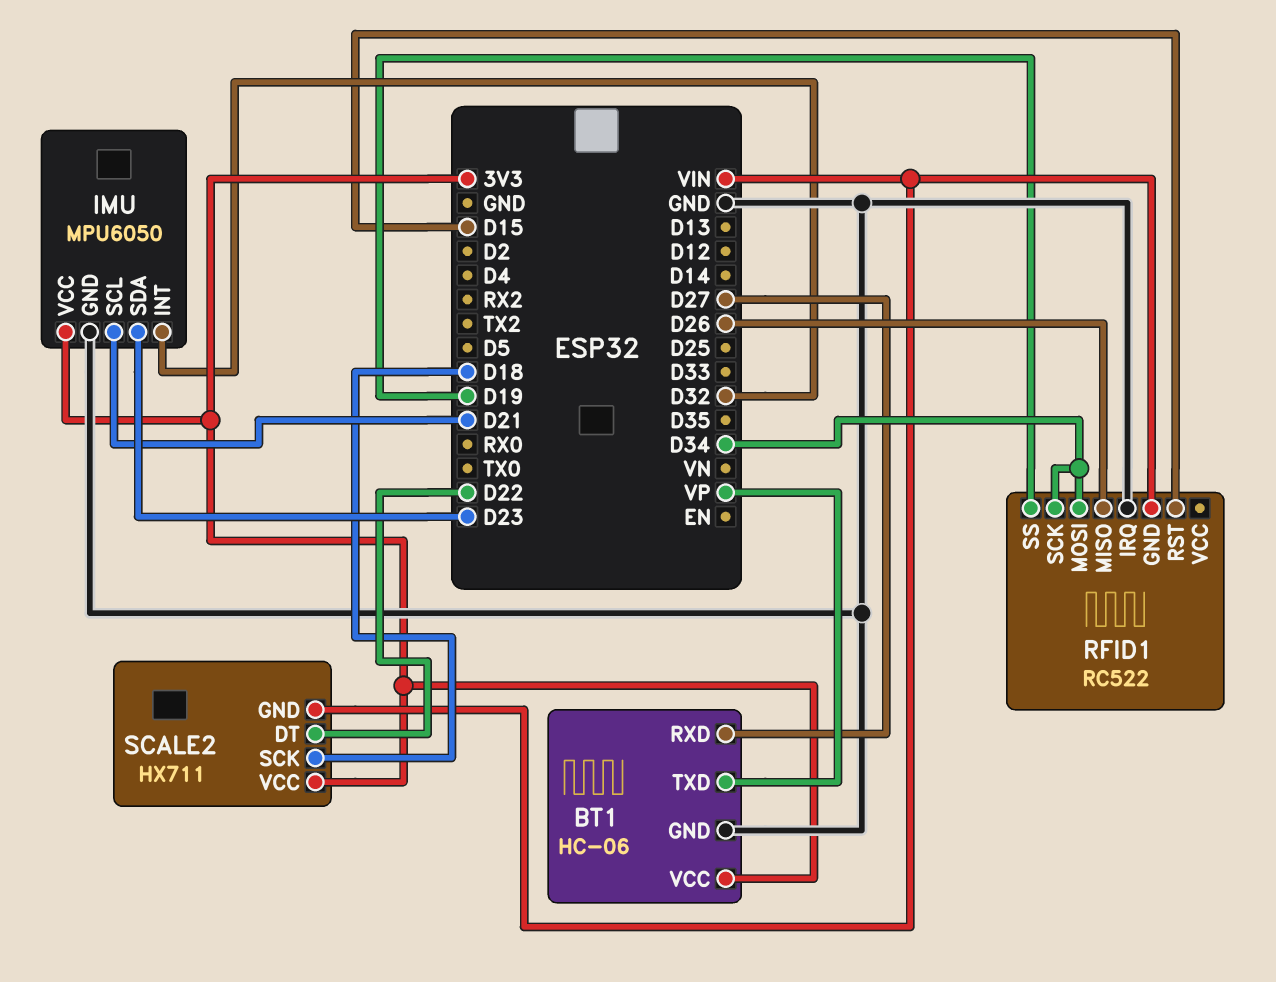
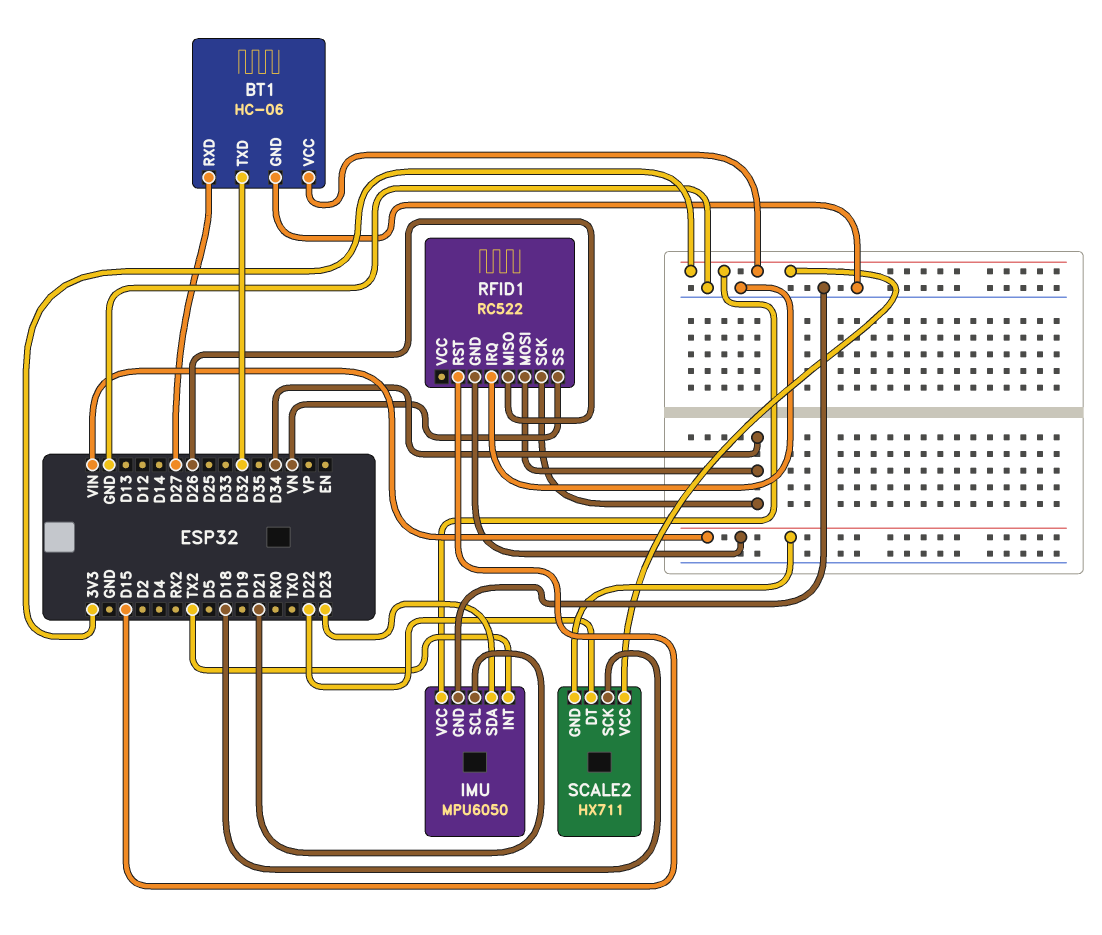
BT1 pin TXD: VP -> D32
IMU pin INT: D32 -> TX2
RFID1 pin SS: D19 -> VN

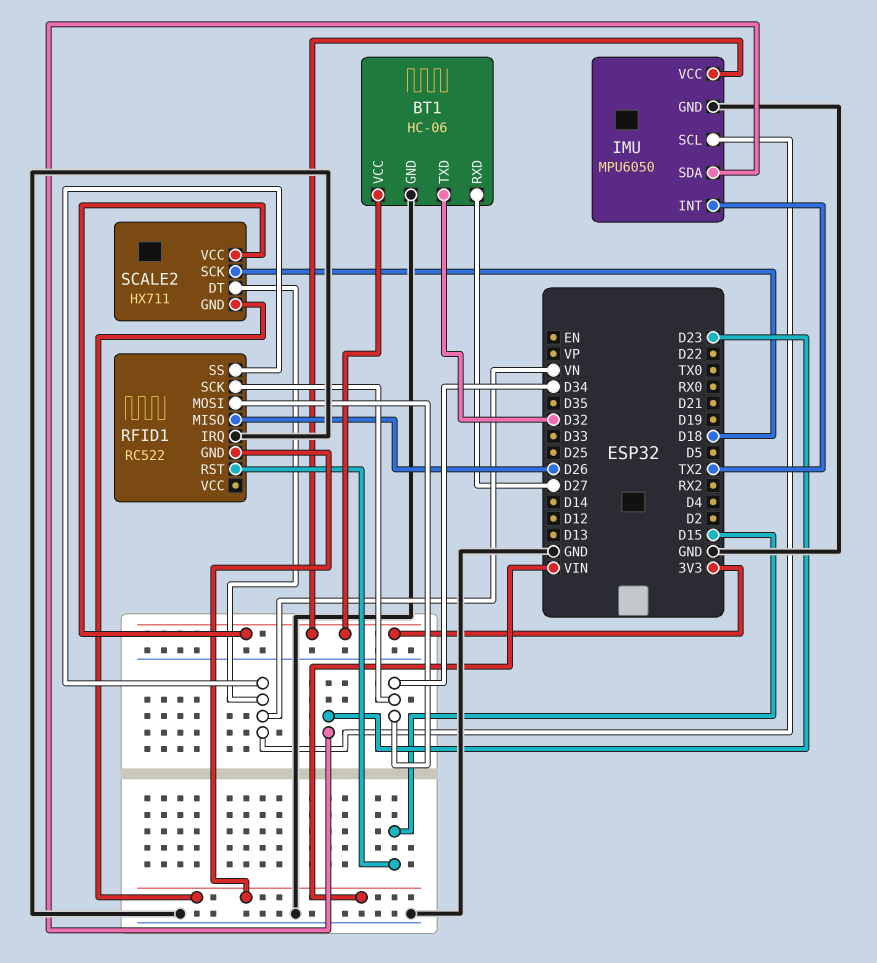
IMU pin SCL: D21 -> VN
SCALE2 pin DT: D22 -> VN

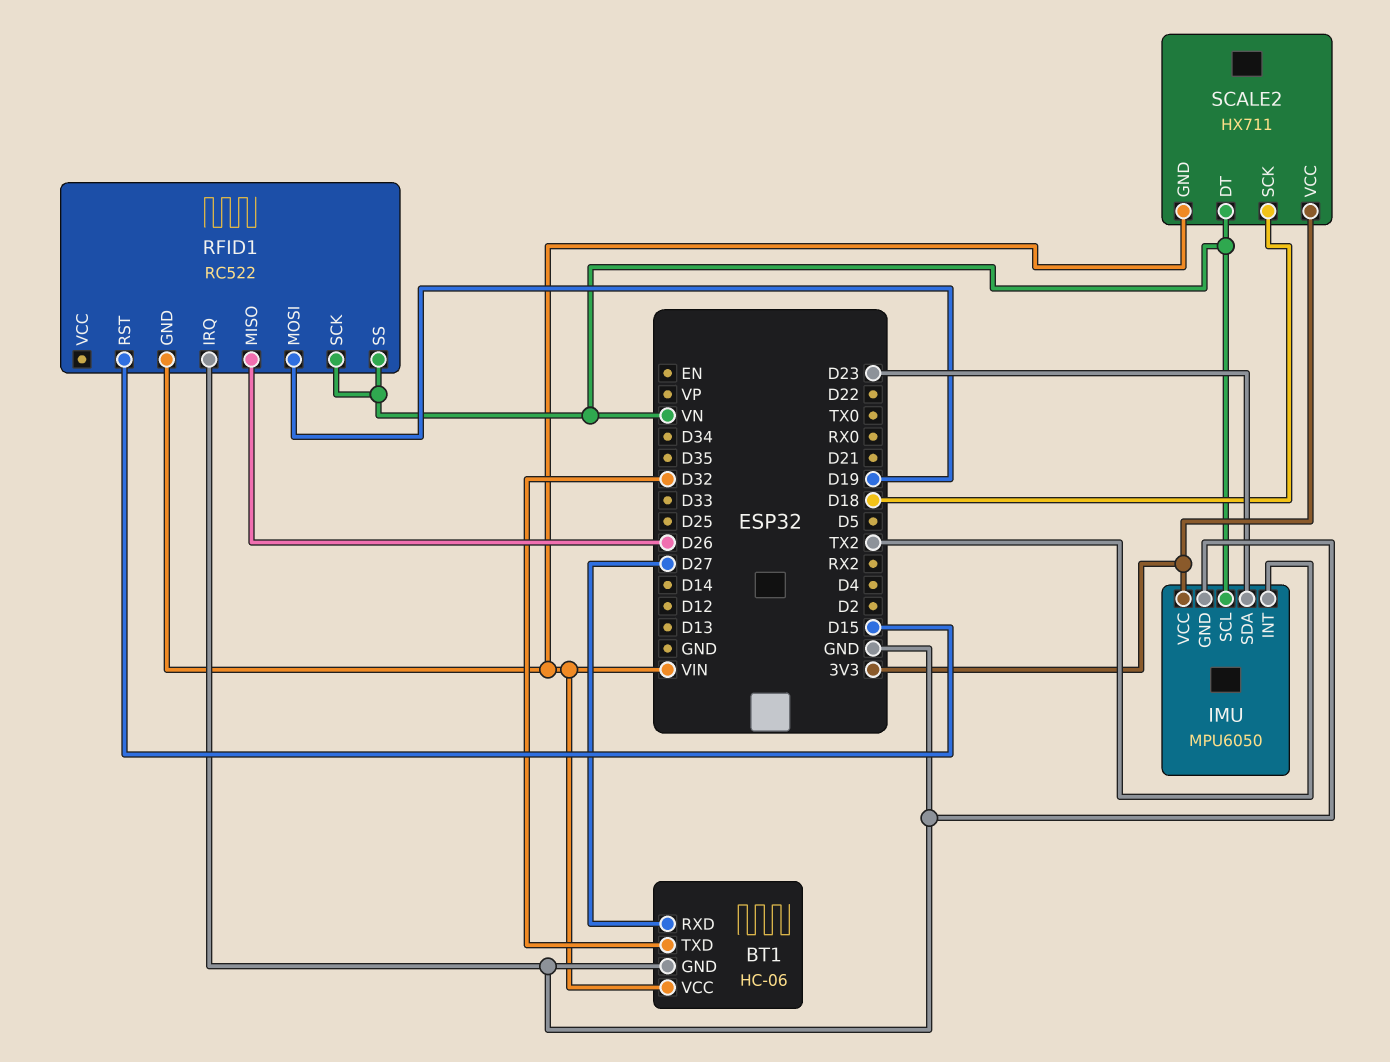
BT1 pin VCC: 3V3 -> VIN
RFID1 pin MOSI: D34 -> D19
RFID1 pin SCK: D34 -> VN

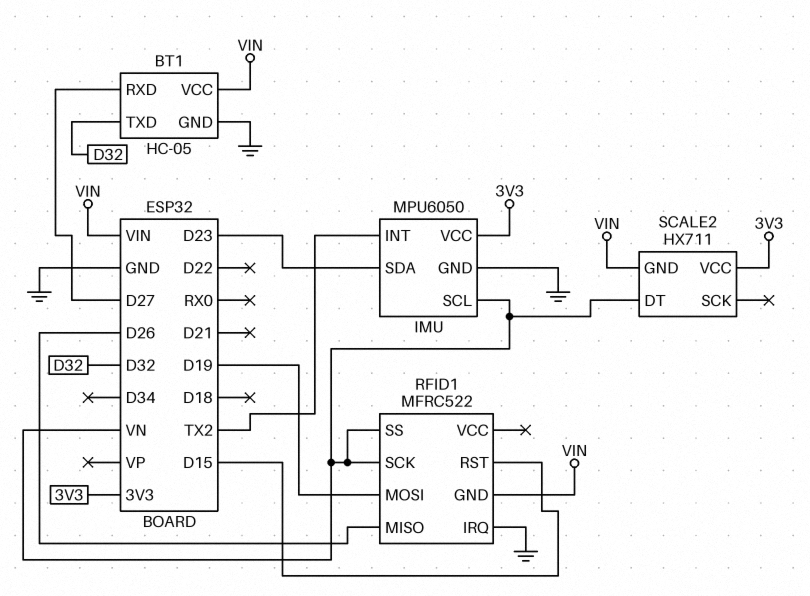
BT1: HC-06 -> HC-05
RFID1: RC522 -> MFRC522
SCALE2 pin SCK: D18 -> none

